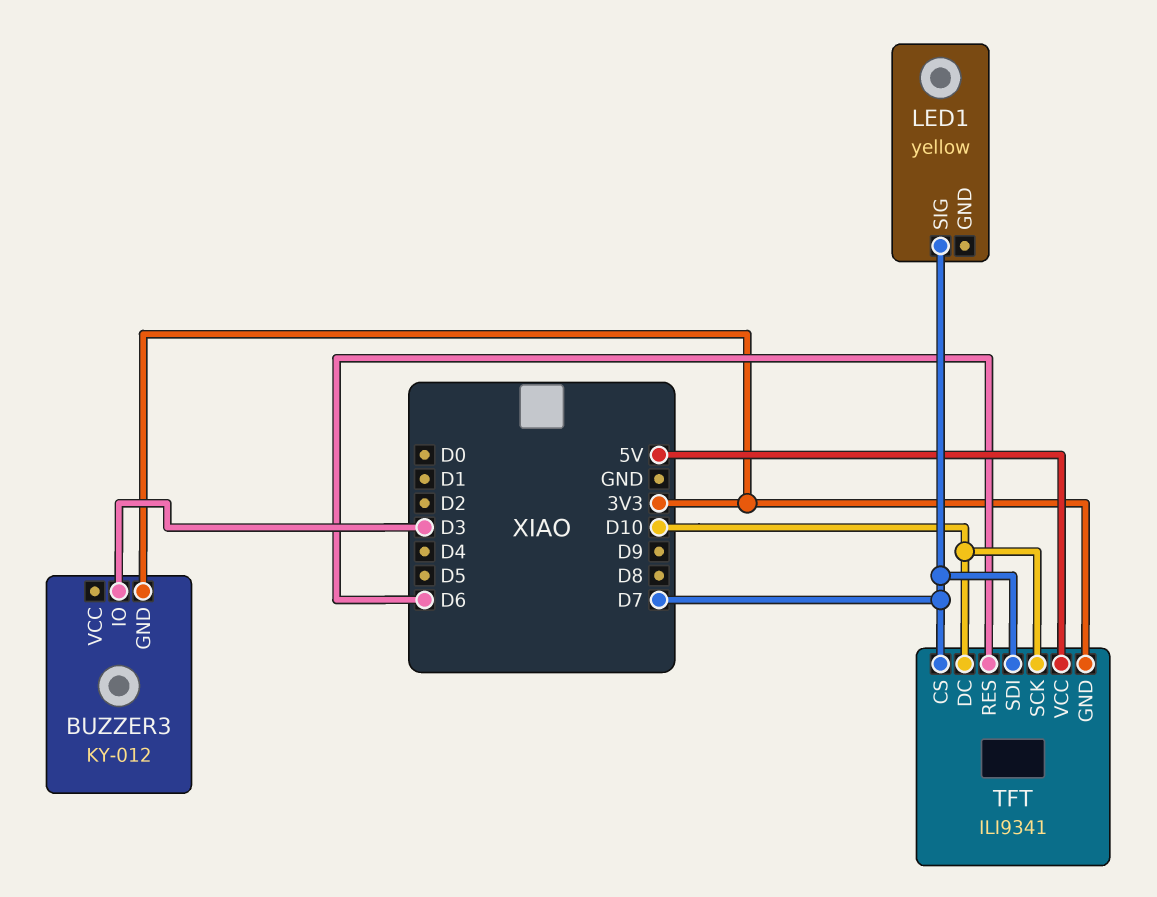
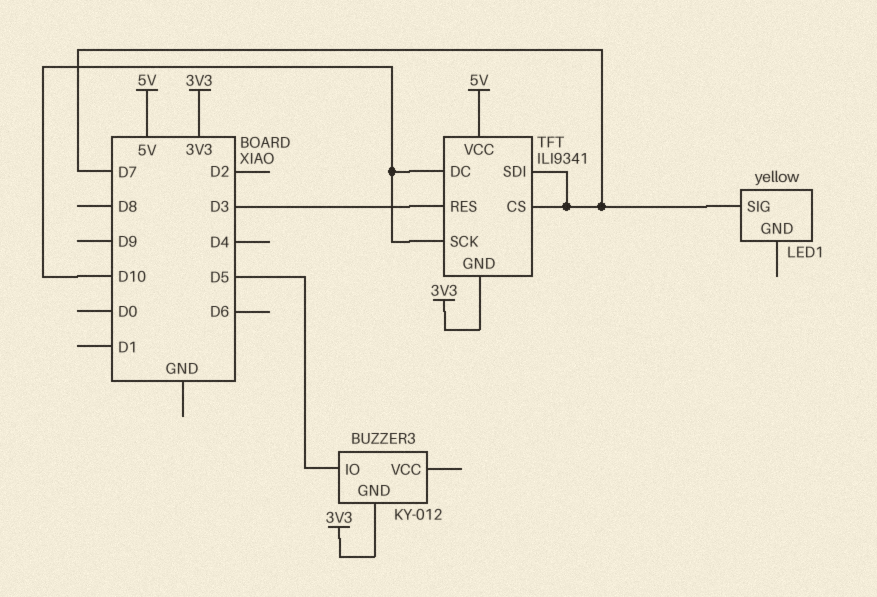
BUZZER3 pin IO: D3 -> D5
TFT pin RES: D6 -> D3

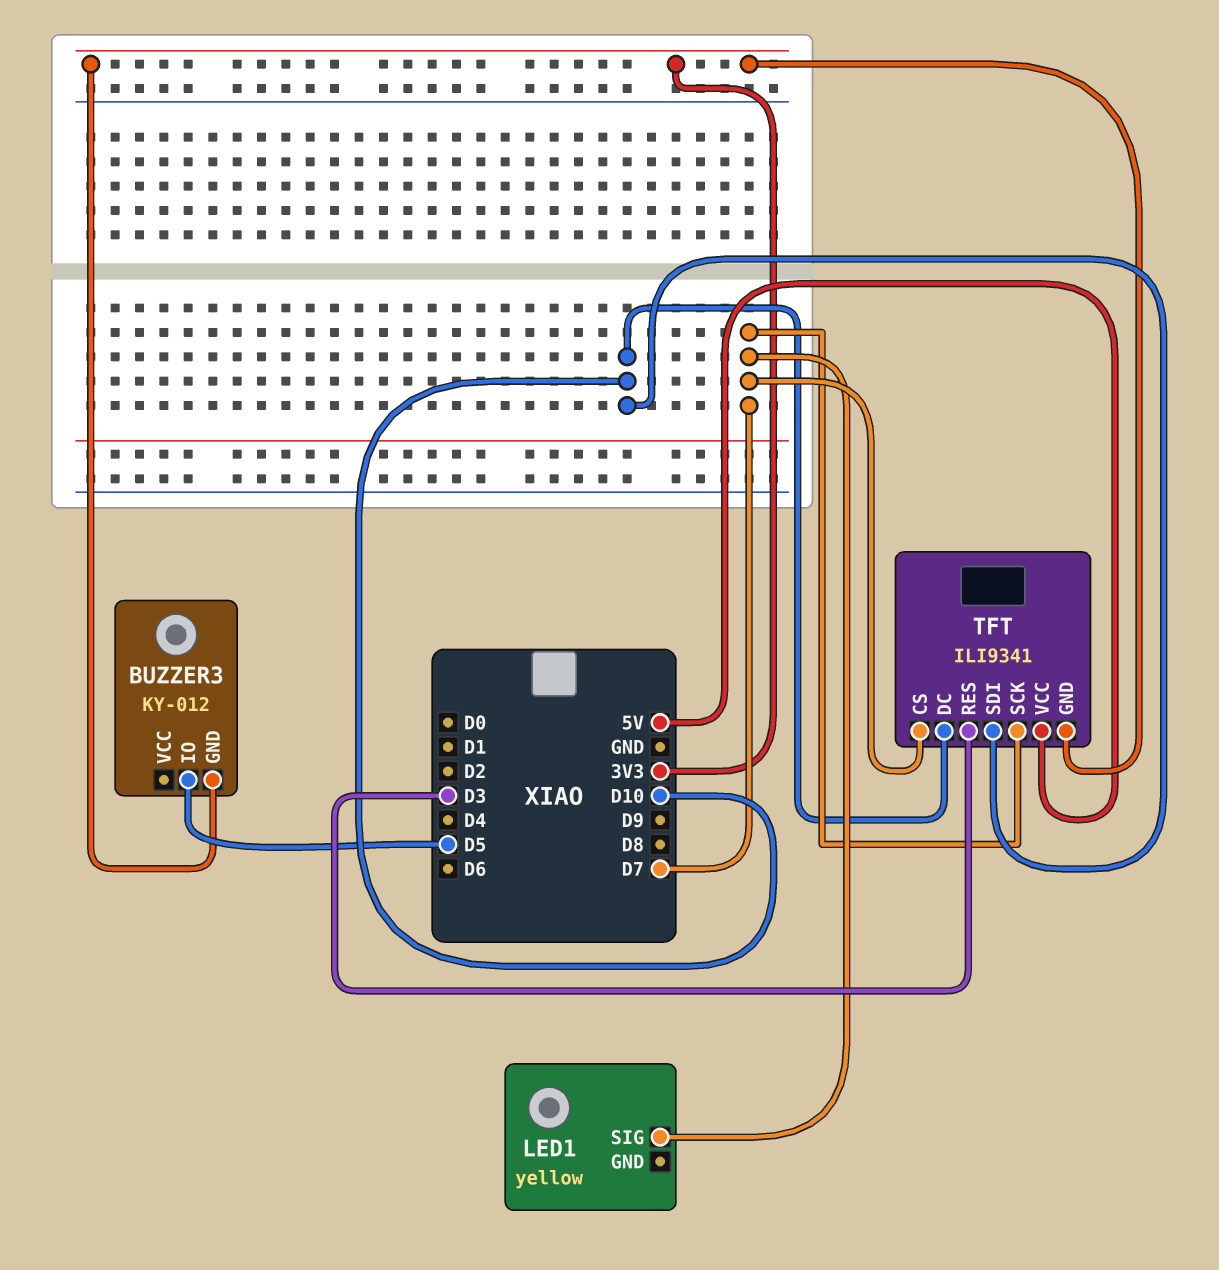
TFT pin SCK: D10 -> D7
TFT pin SDI: D7 -> D10

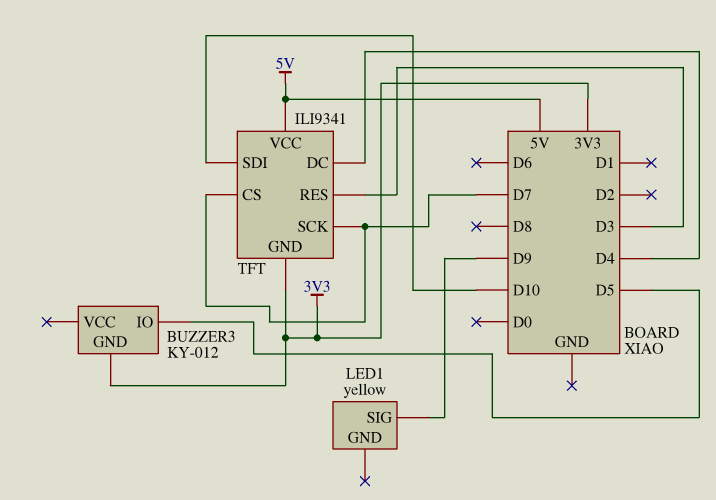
LED1 pin SIG: D7 -> D9
TFT pin DC: D10 -> D4

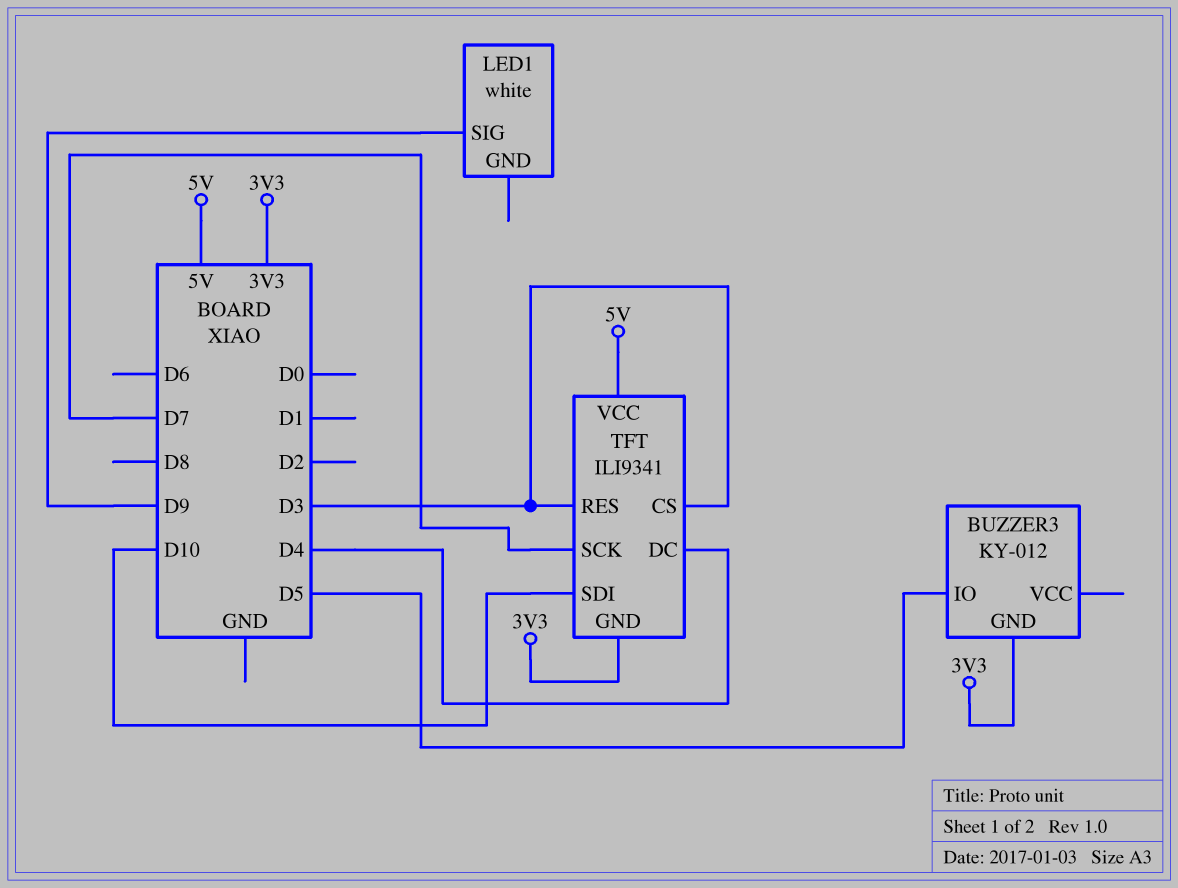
LED1: yellow -> white
TFT pin CS: D7 -> D3

